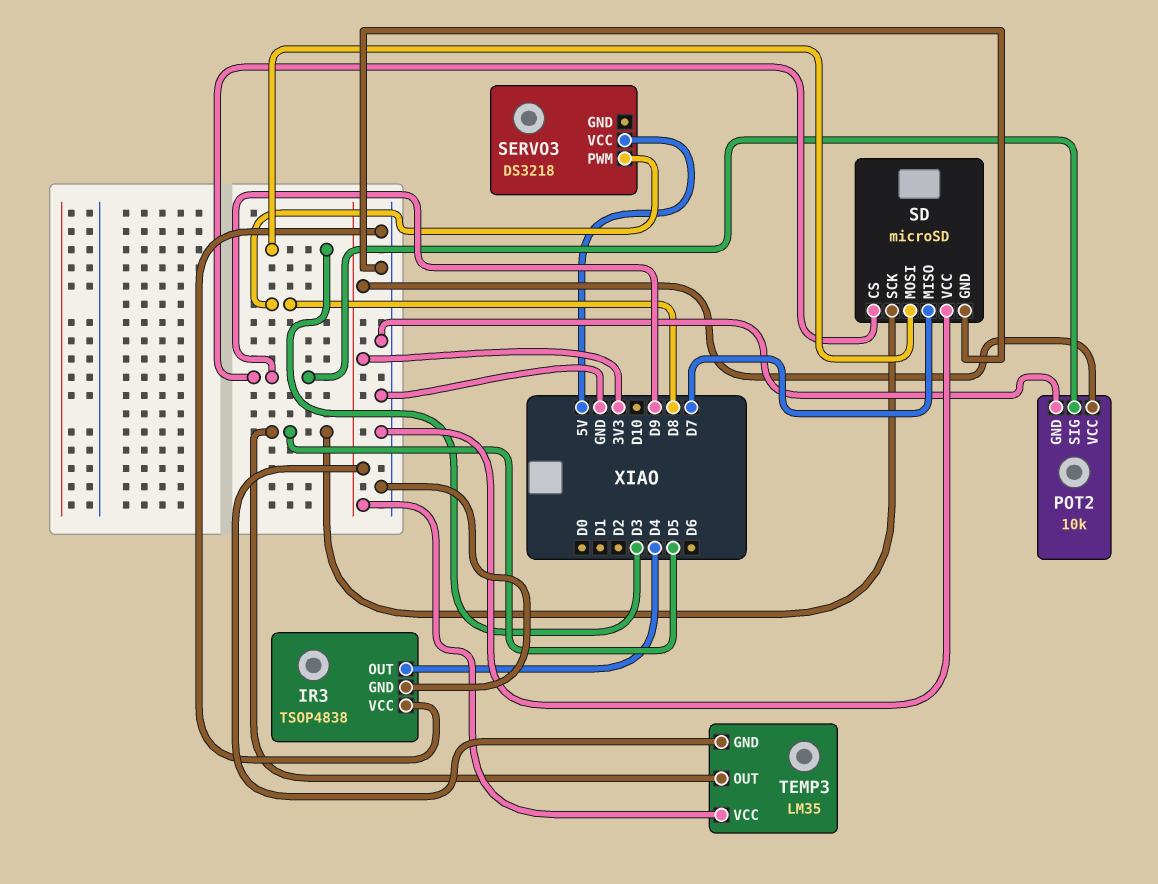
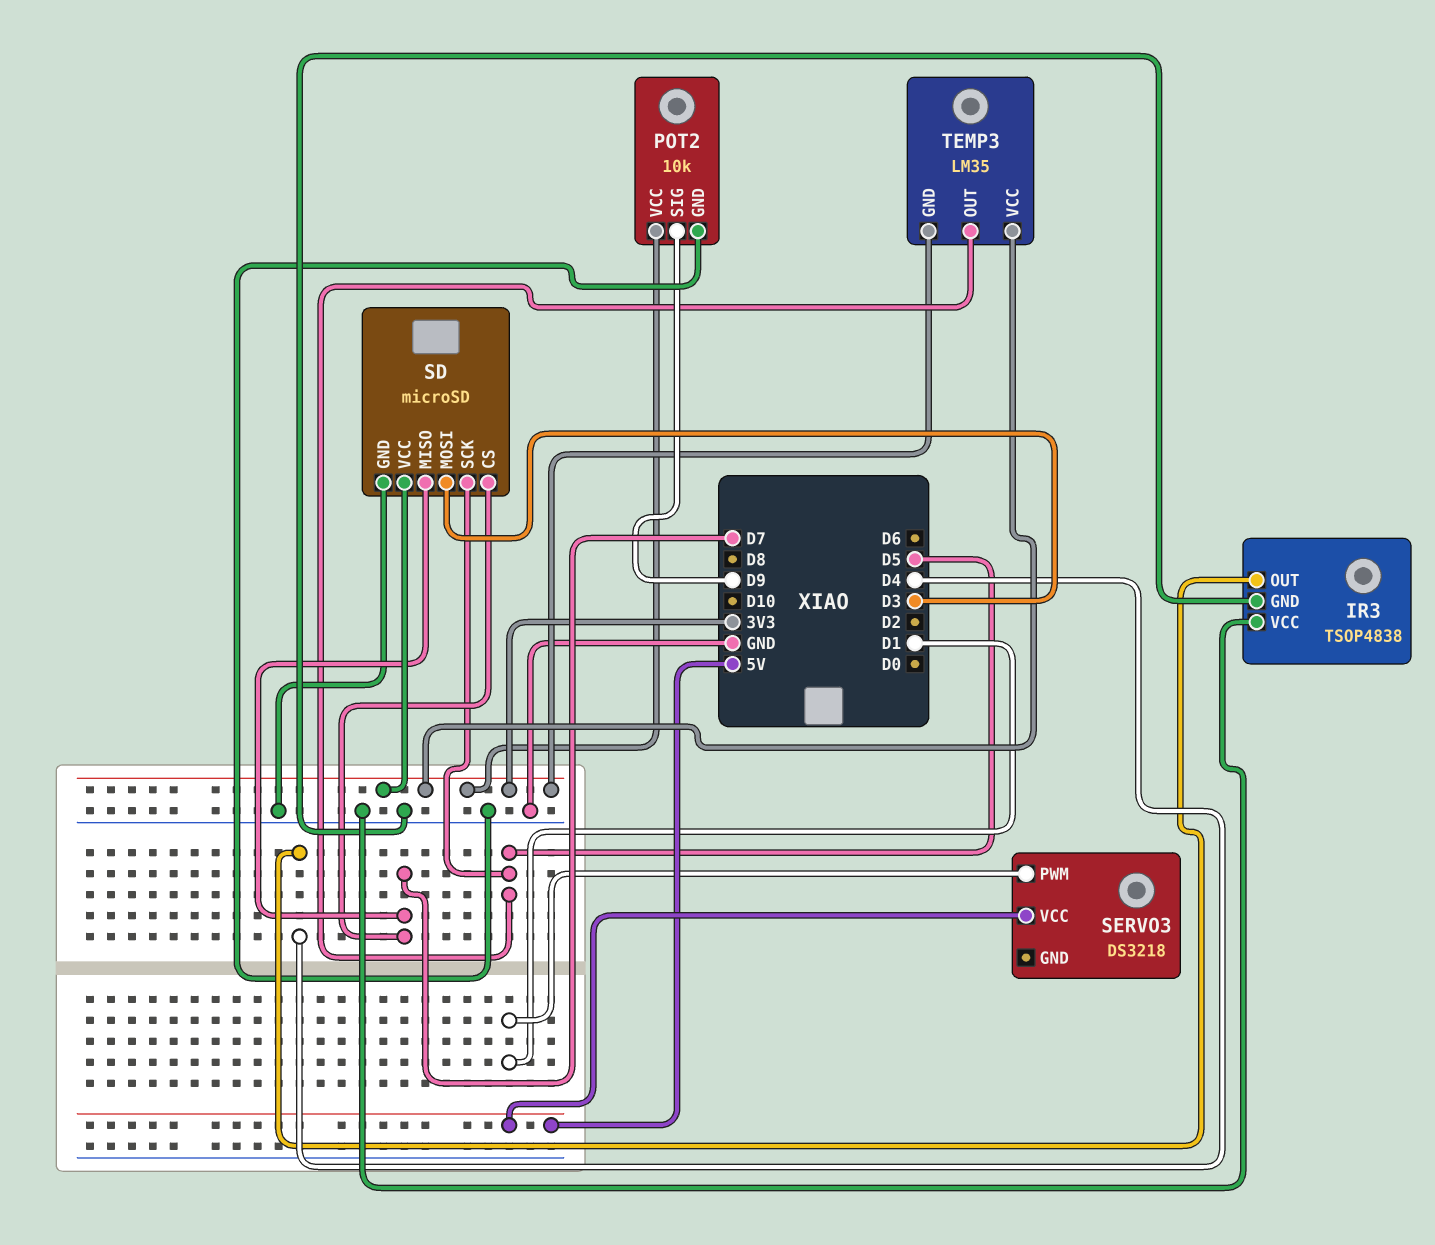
SD pin CS: D9 -> D7
SD pin VCC: GND -> 3V3
SERVO3 pin PWM: D8 -> D1

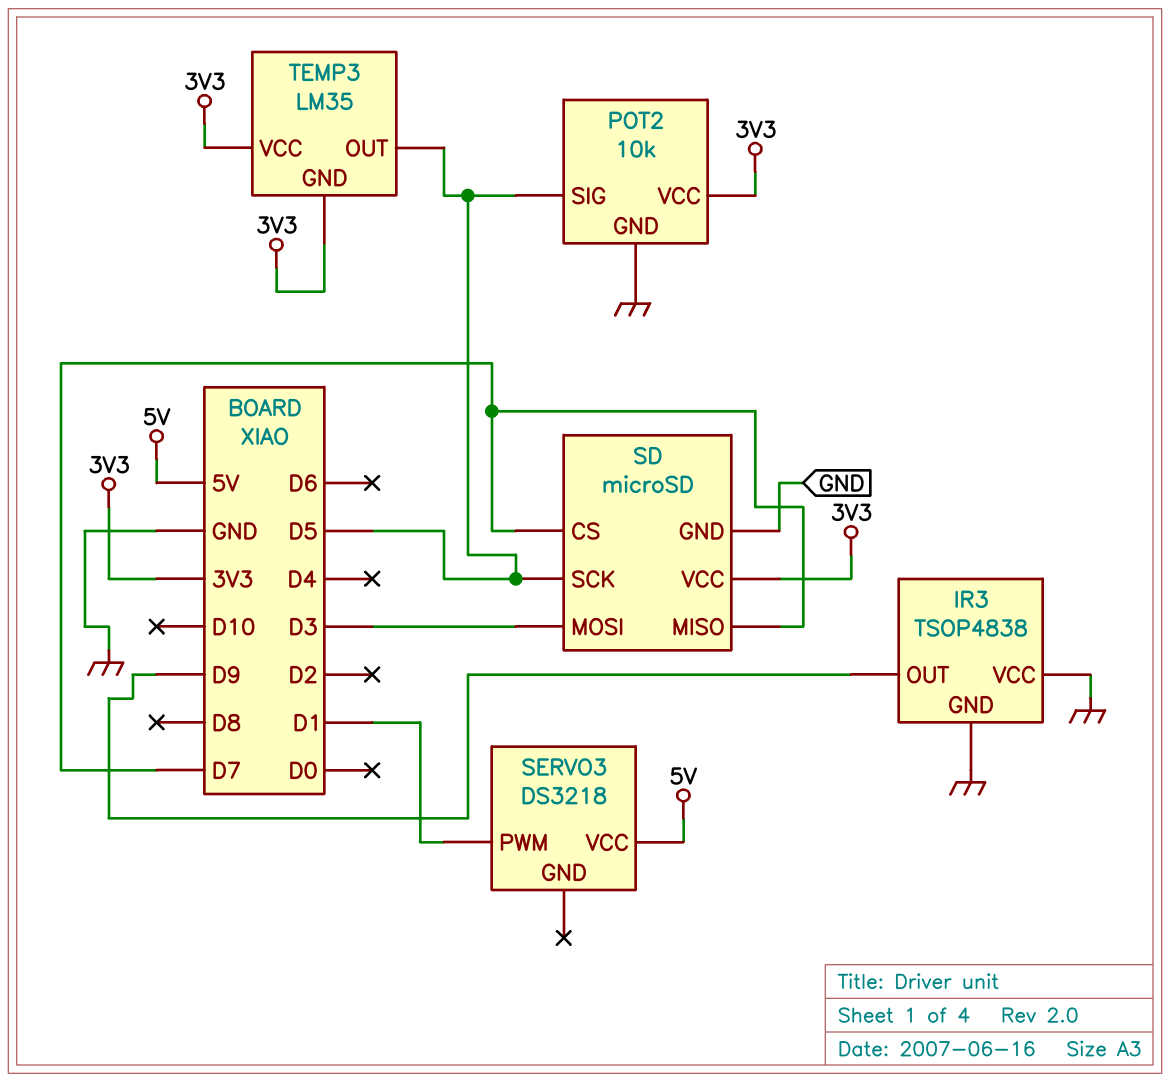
IR3 pin OUT: D4 -> D9
POT2 pin SIG: D9 -> D5

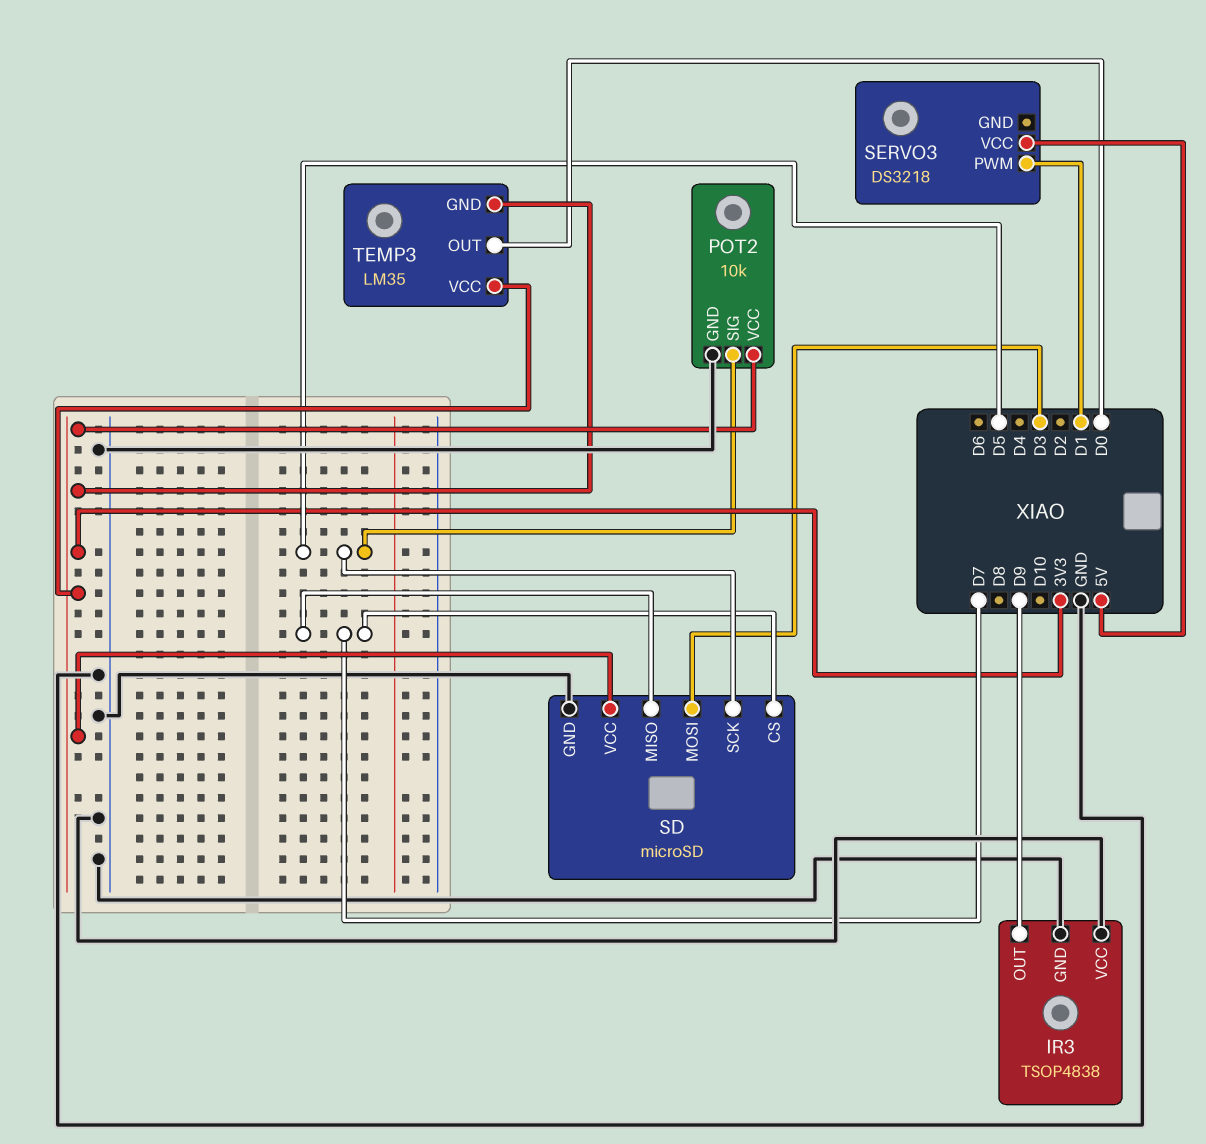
TEMP3 pin OUT: D5 -> D0

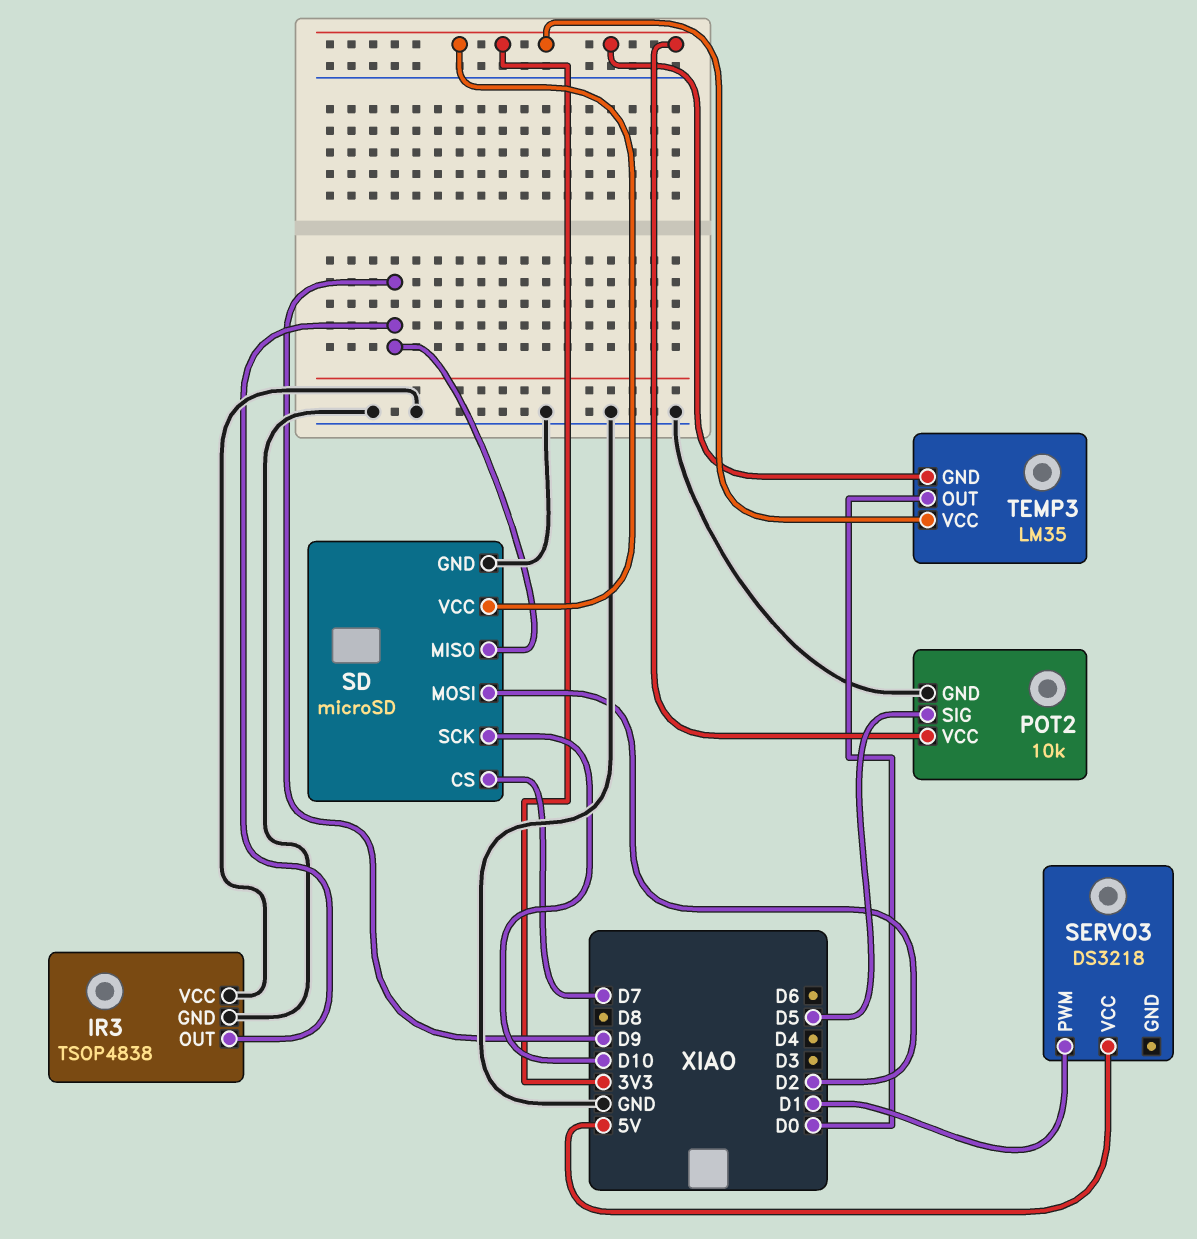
SD pin MISO: D7 -> D9
SD pin MOSI: D3 -> D2
SD pin SCK: D5 -> D10

